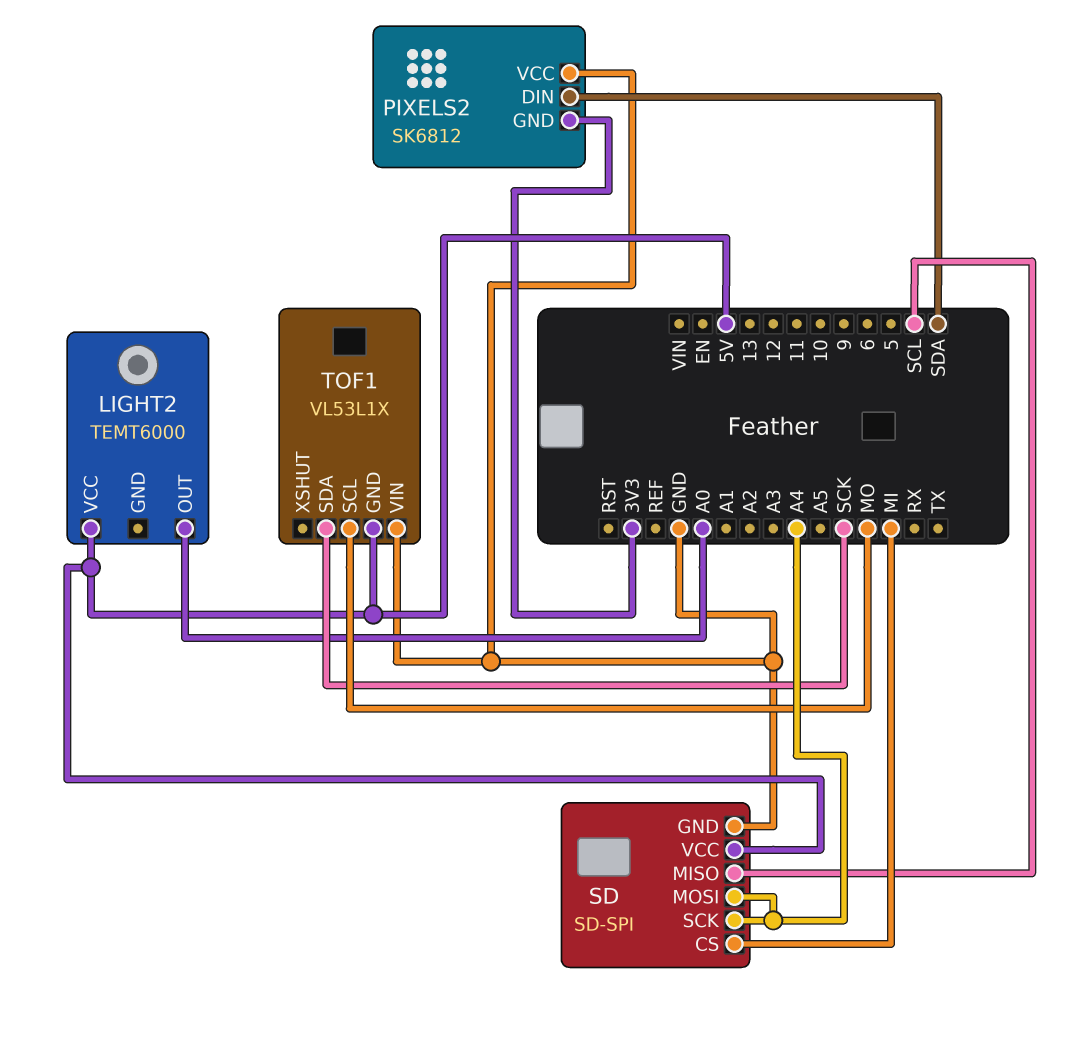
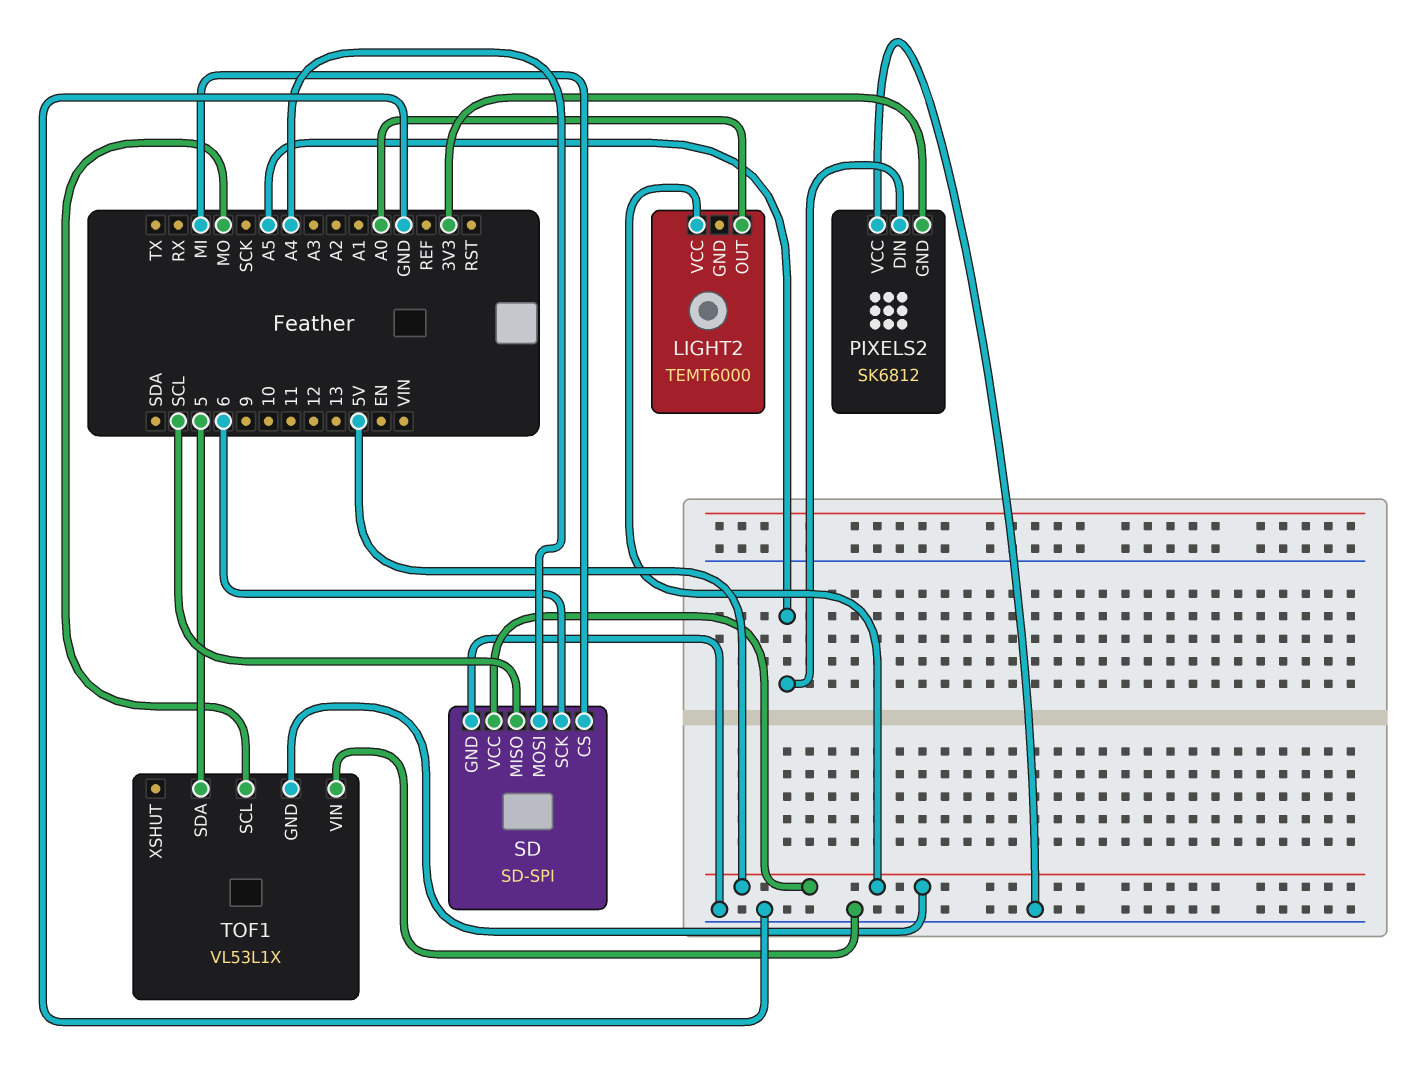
PIXELS2 pin DIN: SDA -> A5
SD pin SCK: A4 -> 6
TOF1 pin SDA: SCK -> 5

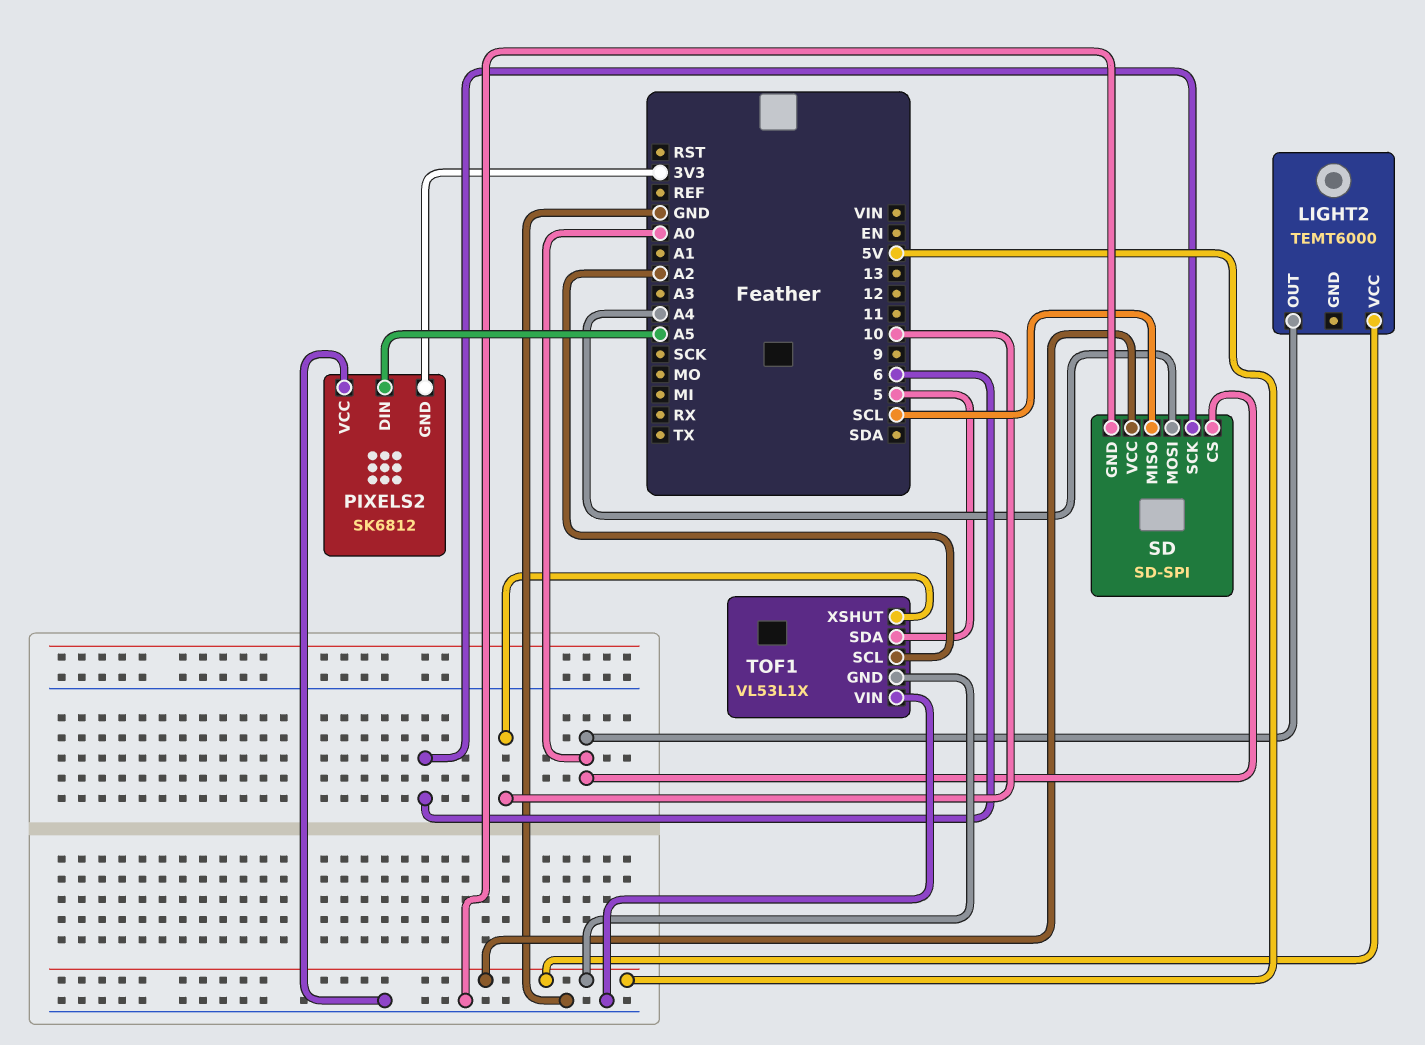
SD pin CS: MI -> A0
TOF1 pin SCL: MO -> A2
TOF1 pin XSHUT: none -> 10

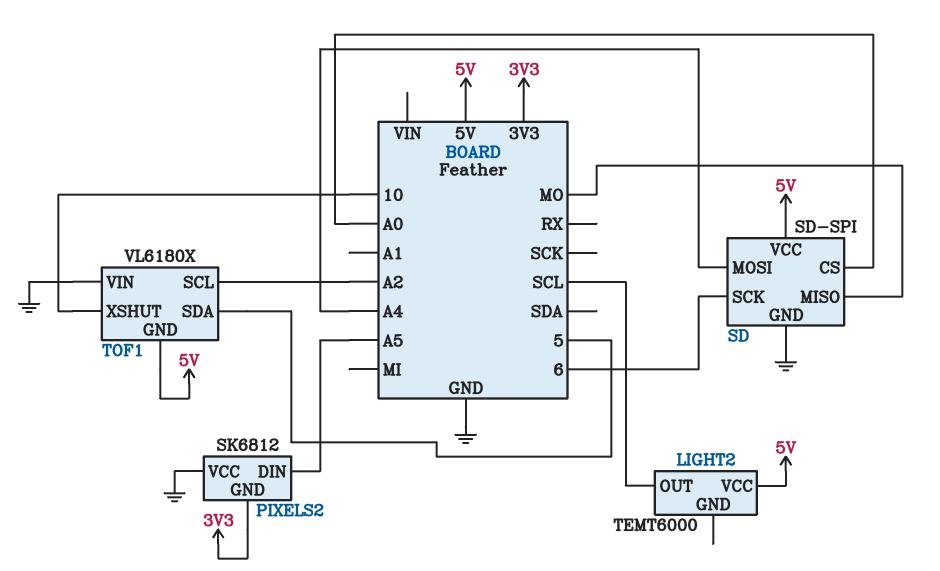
LIGHT2 pin OUT: A0 -> SCL
SD pin MISO: SCL -> MO
TOF1: VL53L1X -> VL6180X

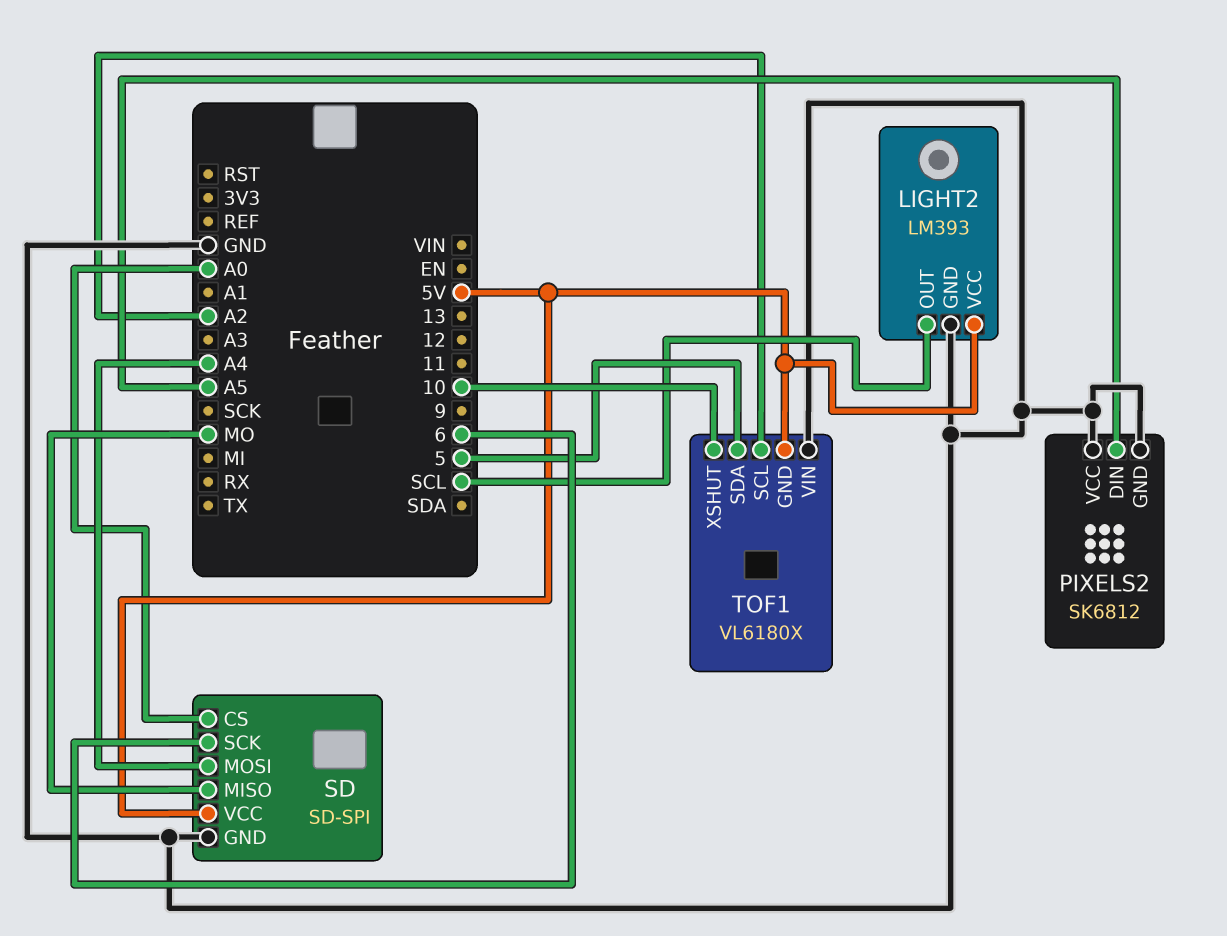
LIGHT2: TEMT6000 -> LM393
LIGHT2 pin GND: none -> GND
PIXELS2 pin GND: 3V3 -> GND

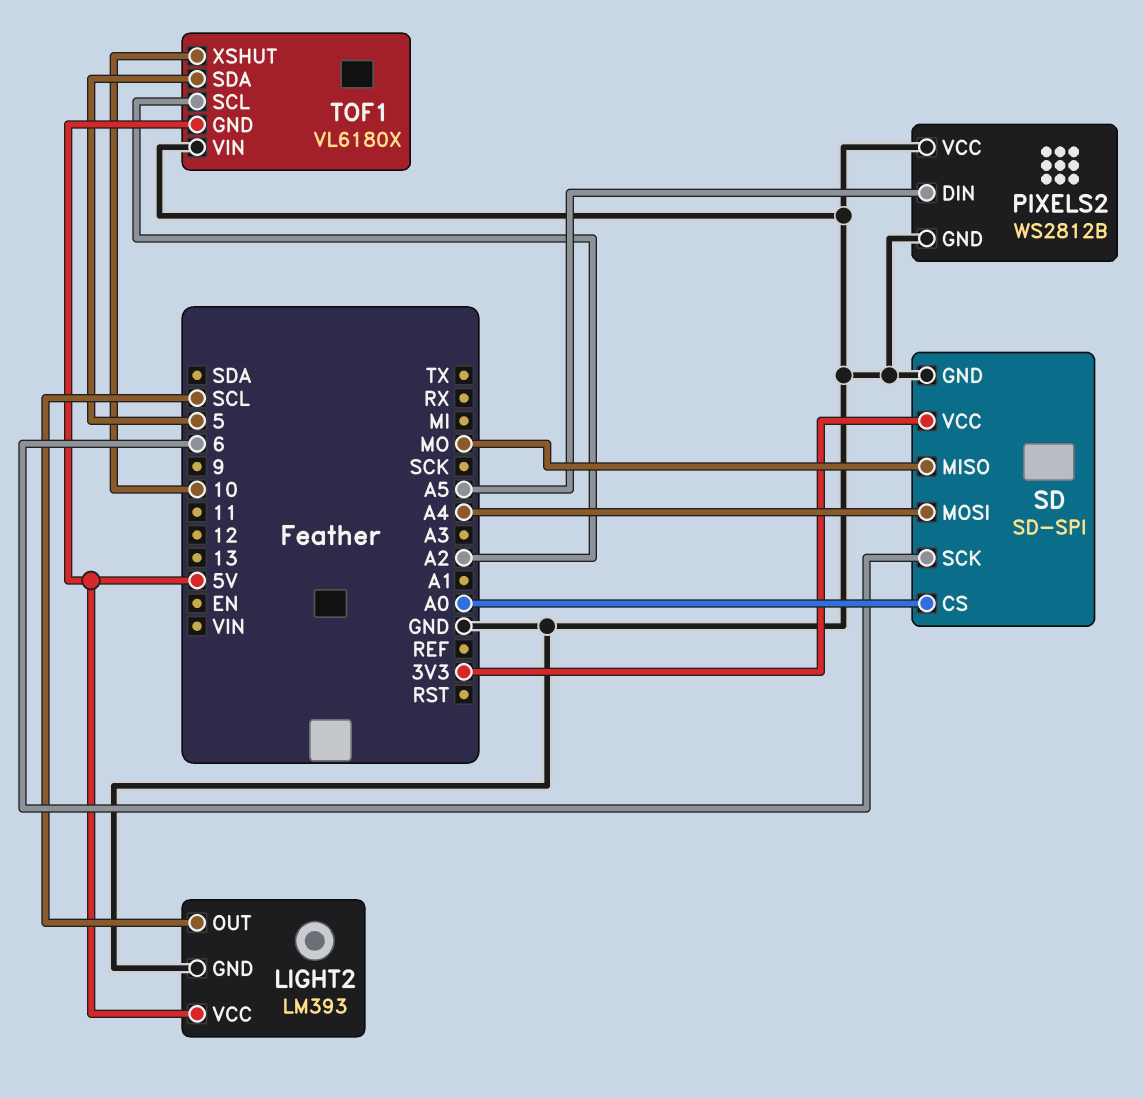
PIXELS2: SK6812 -> WS2812B
SD pin VCC: 5V -> 3V3

